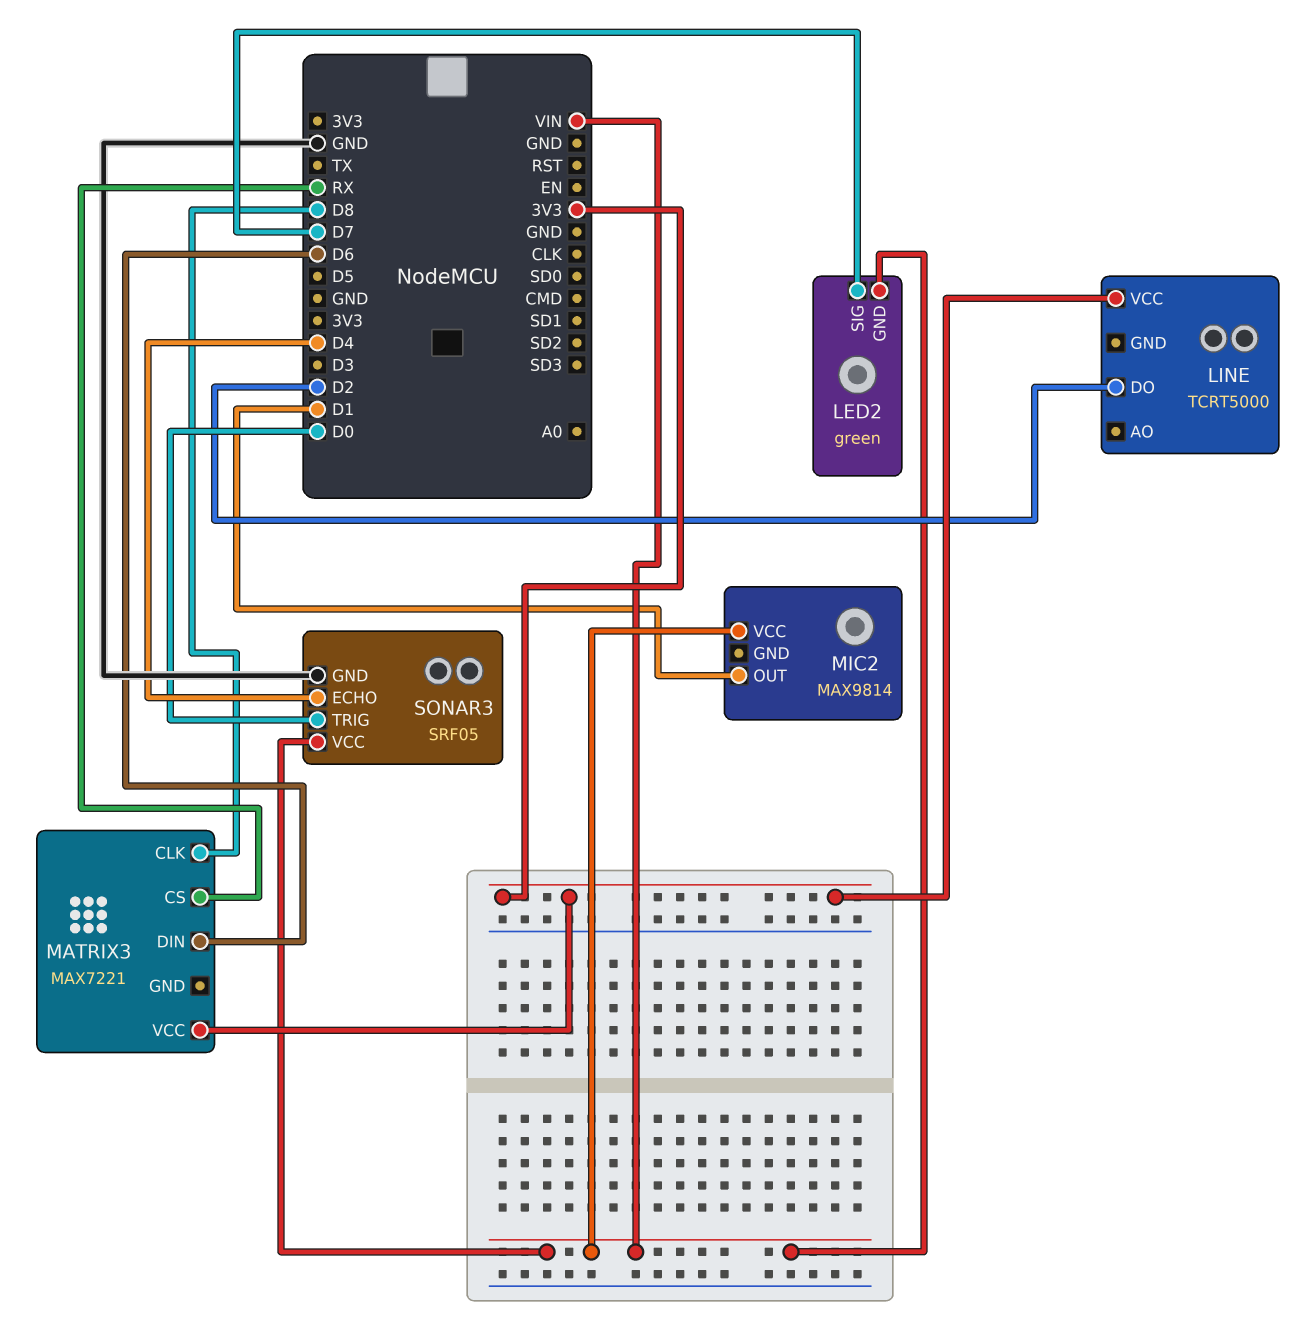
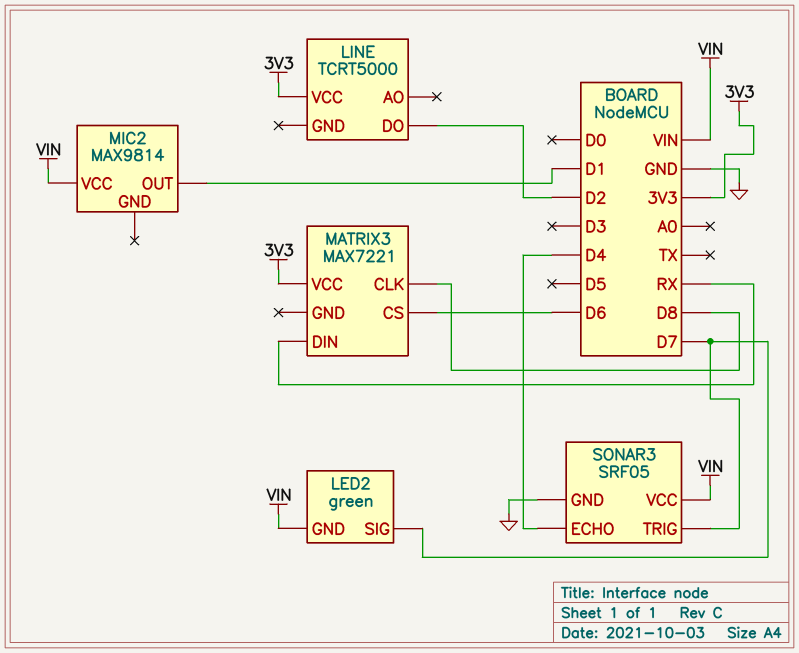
MATRIX3 pin CS: RX -> D6
MATRIX3 pin DIN: D6 -> RX
SONAR3 pin TRIG: D0 -> D7

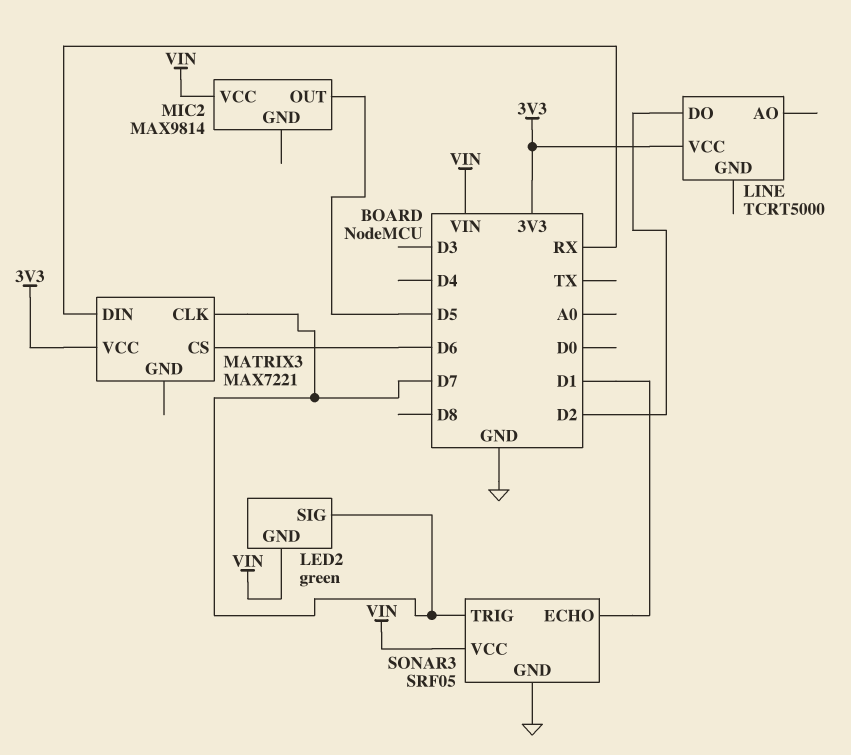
MATRIX3 pin CLK: D8 -> D7
MIC2 pin OUT: D1 -> D5
SONAR3 pin ECHO: D4 -> D1

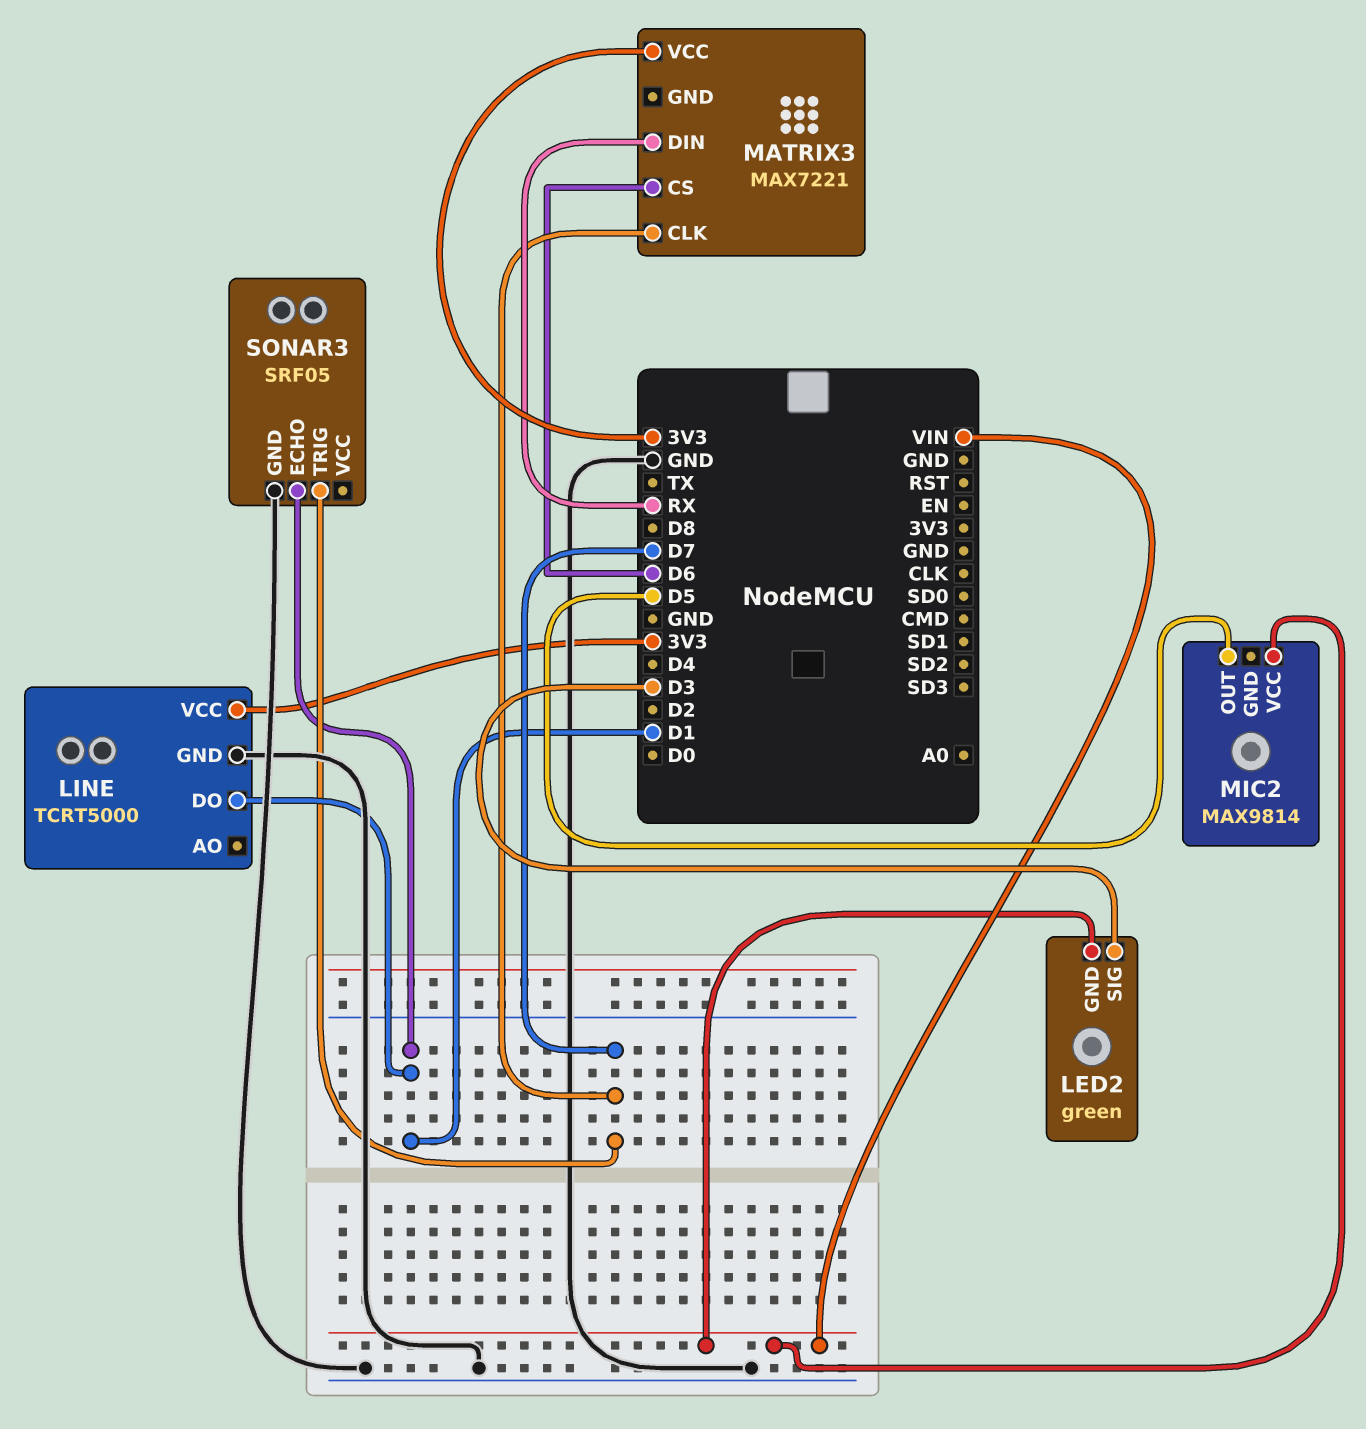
LED2 pin SIG: D7 -> D3
LINE pin DO: D2 -> D1
LINE pin GND: none -> GND
SONAR3 pin VCC: VIN -> none

